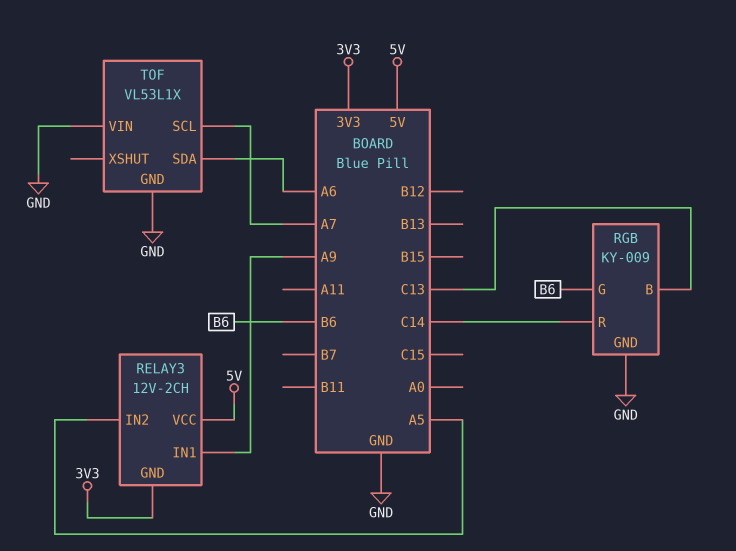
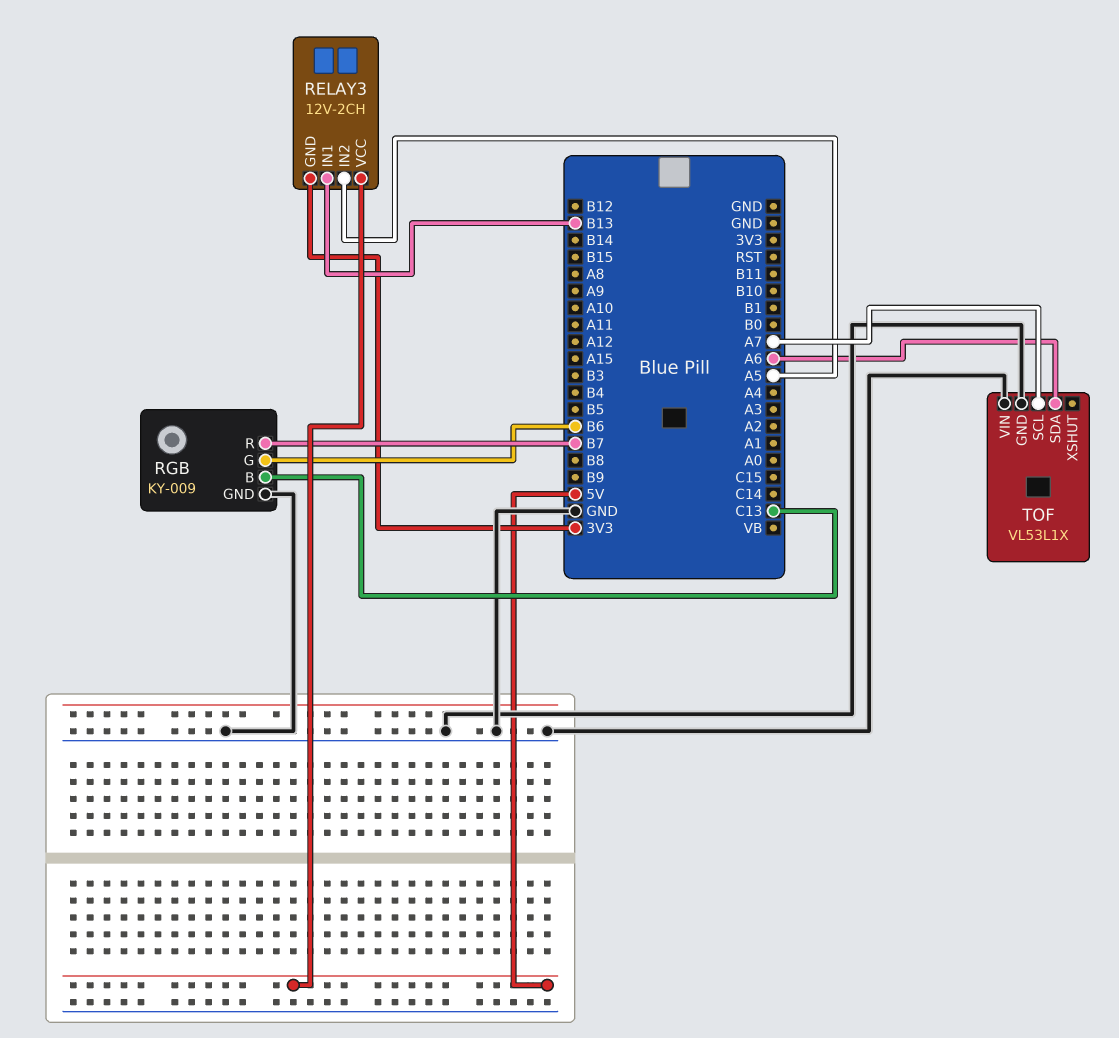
RELAY3 pin IN1: A9 -> B13
RGB pin R: C14 -> B7

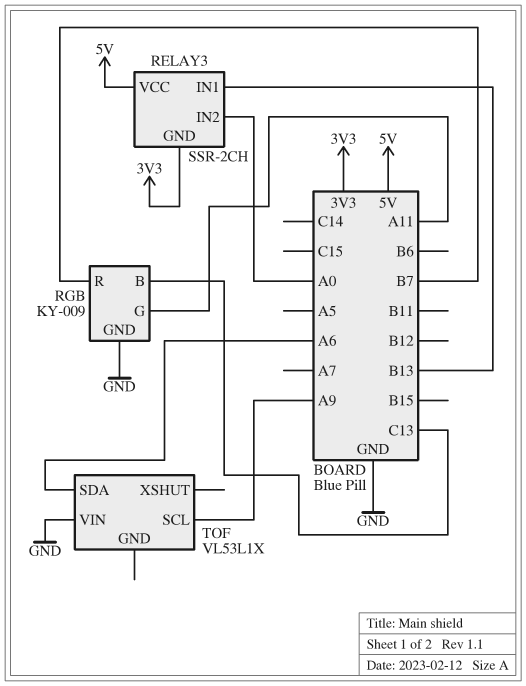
RELAY3: 12V-2CH -> SSR-2CH
RELAY3 pin IN2: A5 -> A0
RGB pin G: B6 -> A11
TOF pin GND: GND -> none
TOF pin SCL: A7 -> A9

